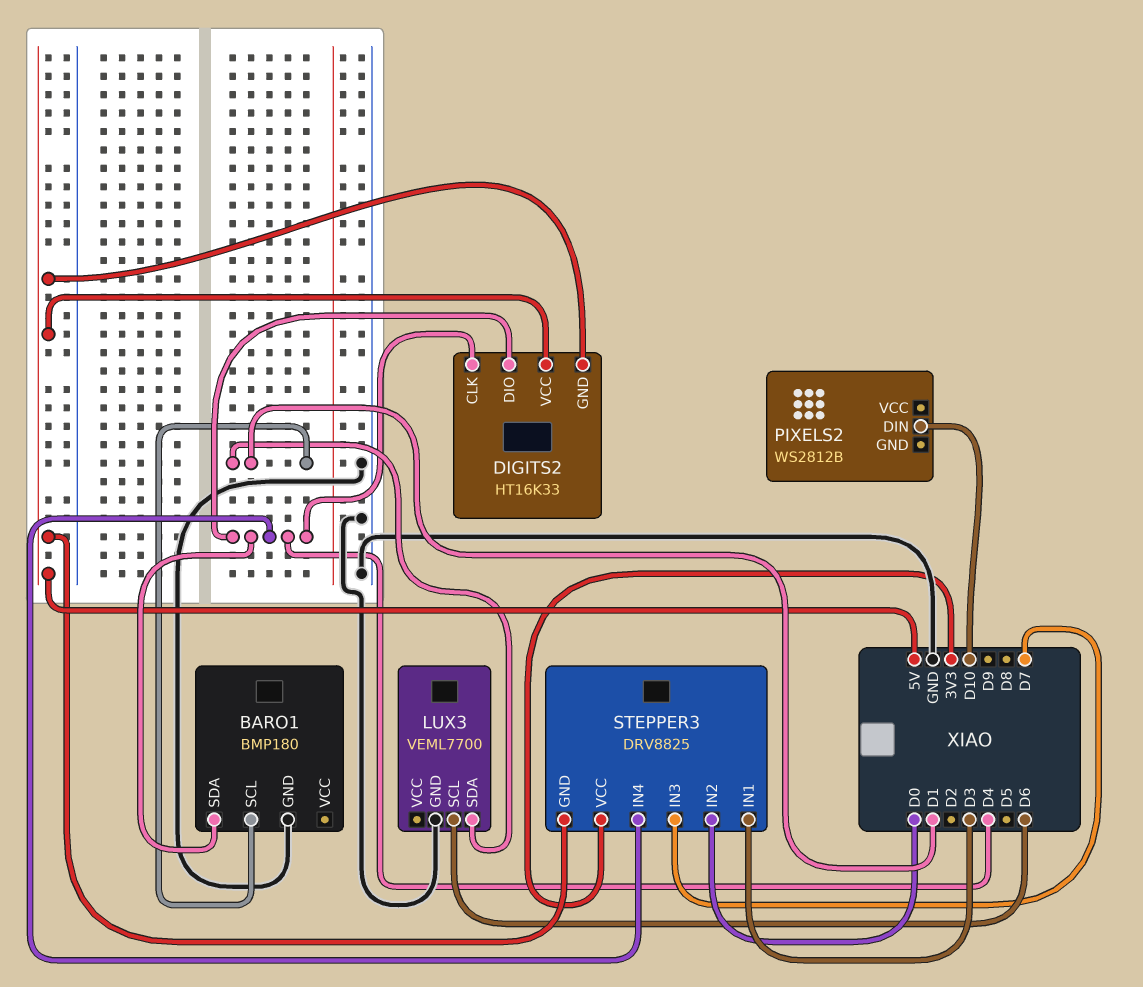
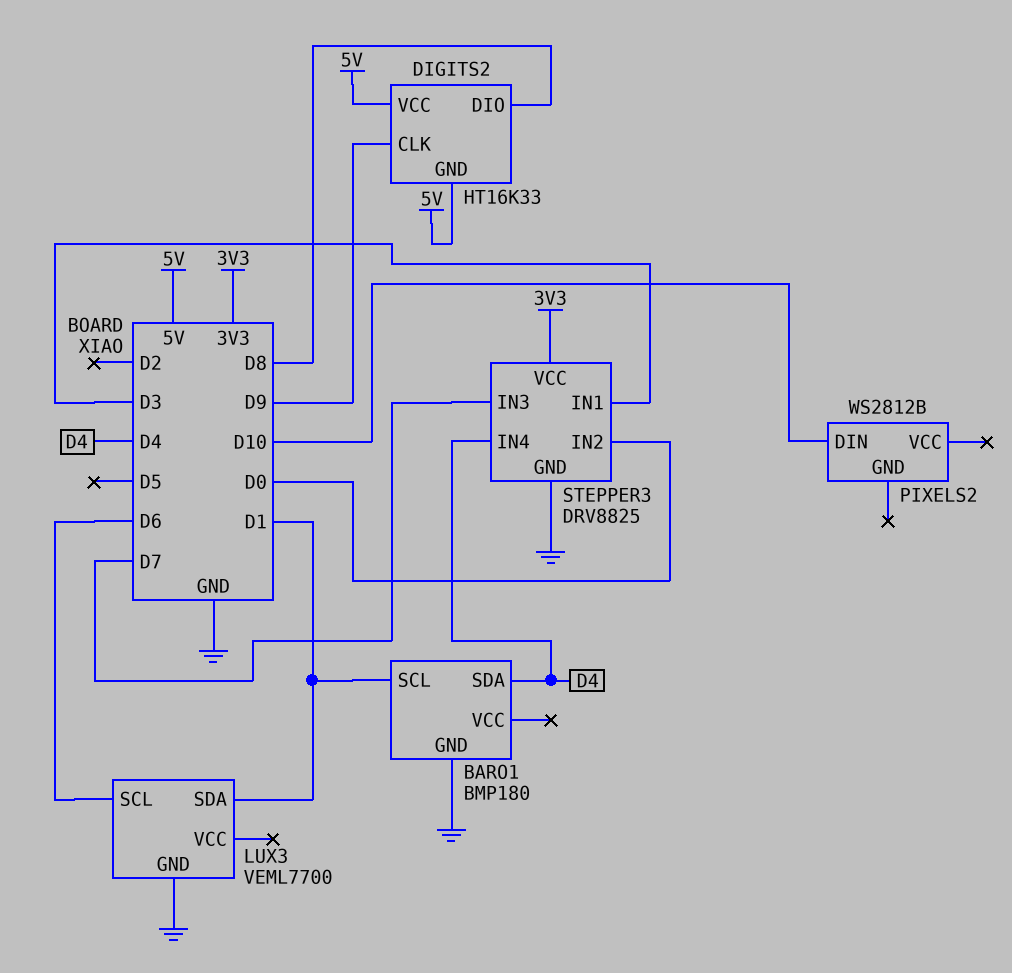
DIGITS2 pin CLK: D4 -> D9
DIGITS2 pin DIO: D4 -> D8
STEPPER3 pin GND: 5V -> GND

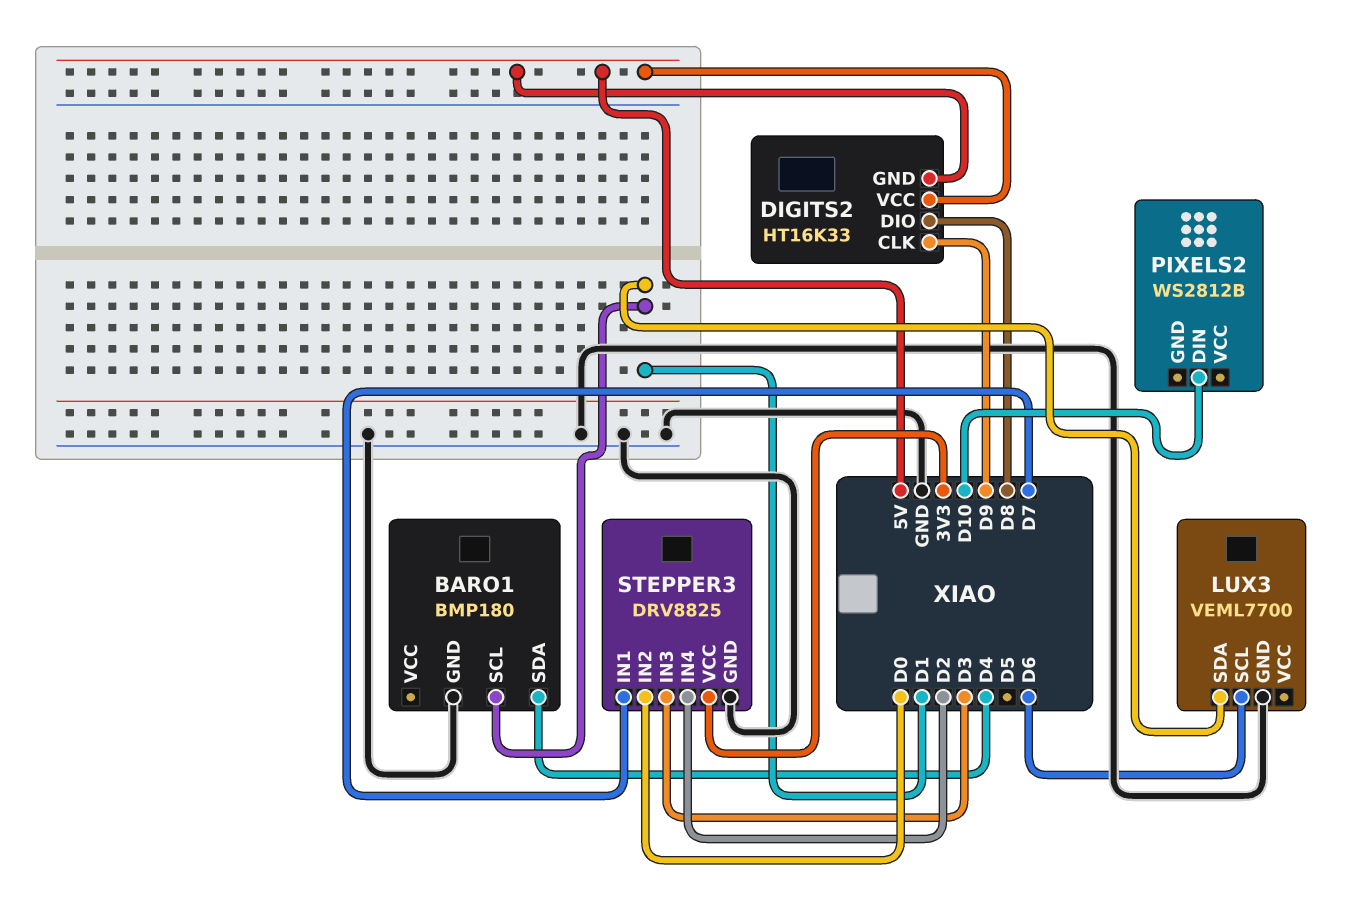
STEPPER3 pin IN1: D3 -> D7
STEPPER3 pin IN3: D7 -> D3
STEPPER3 pin IN4: D4 -> D2

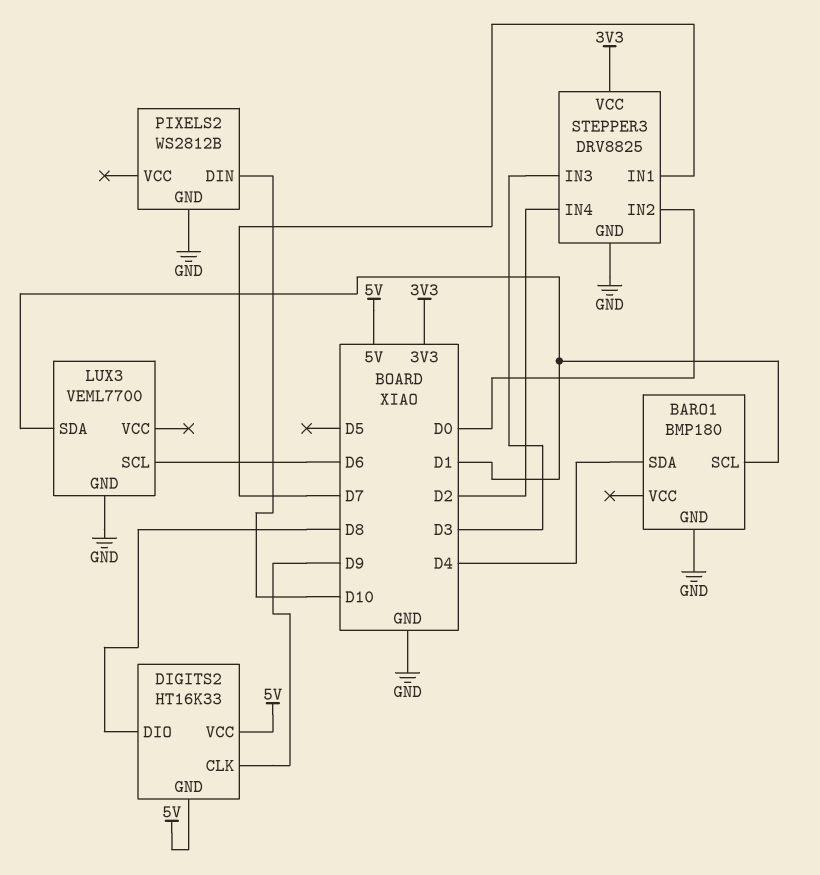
PIXELS2 pin GND: none -> GND

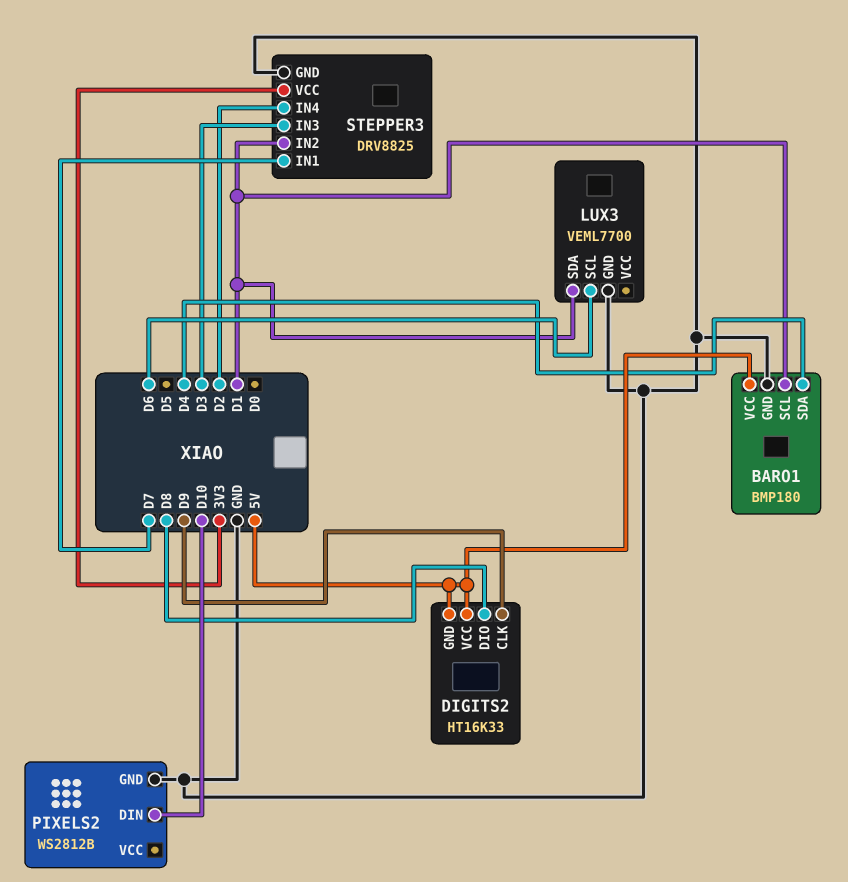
BARO1 pin VCC: none -> 5V
STEPPER3 pin IN2: D0 -> D1

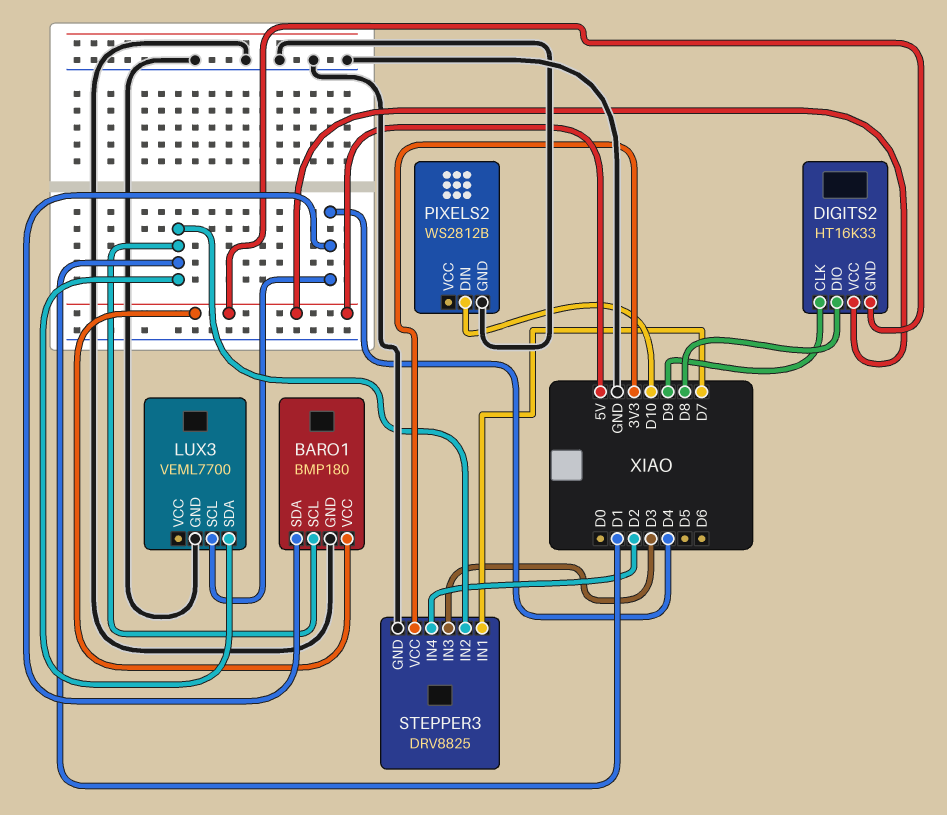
LUX3 pin SCL: D6 -> D4

